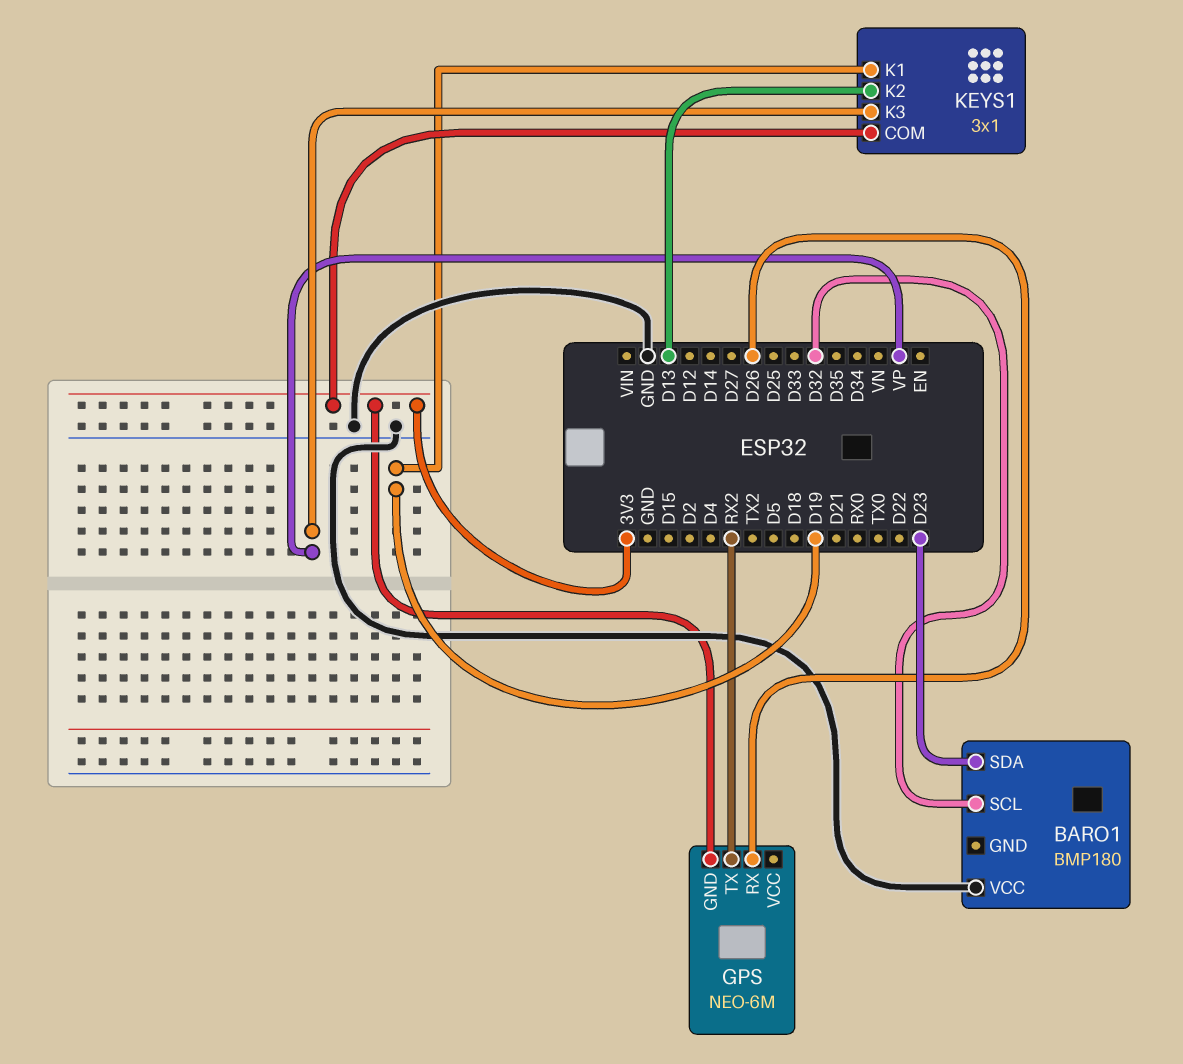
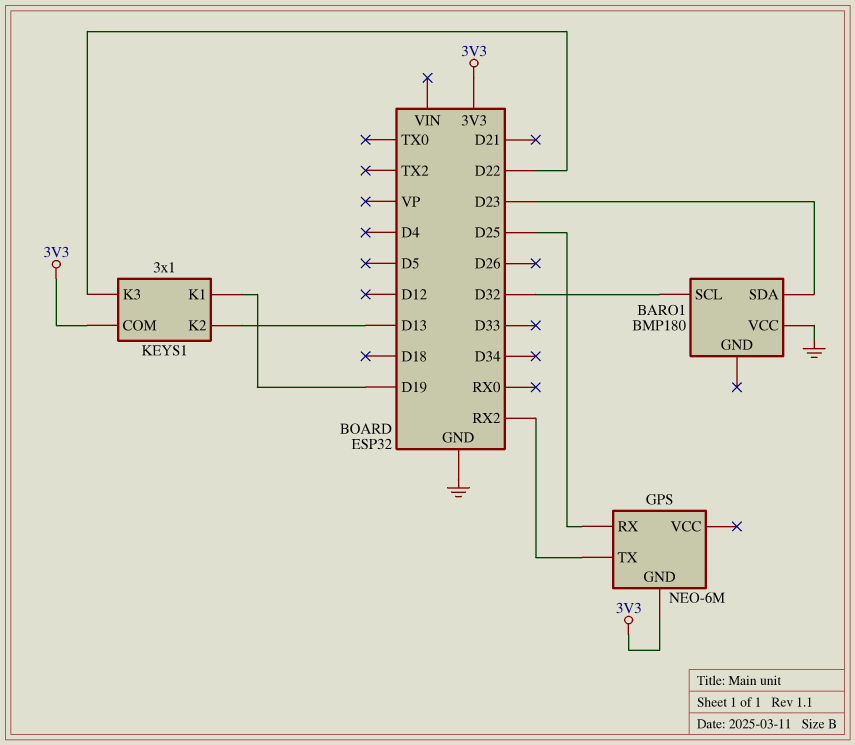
GPS pin RX: D26 -> D25
KEYS1 pin K3: VP -> D22

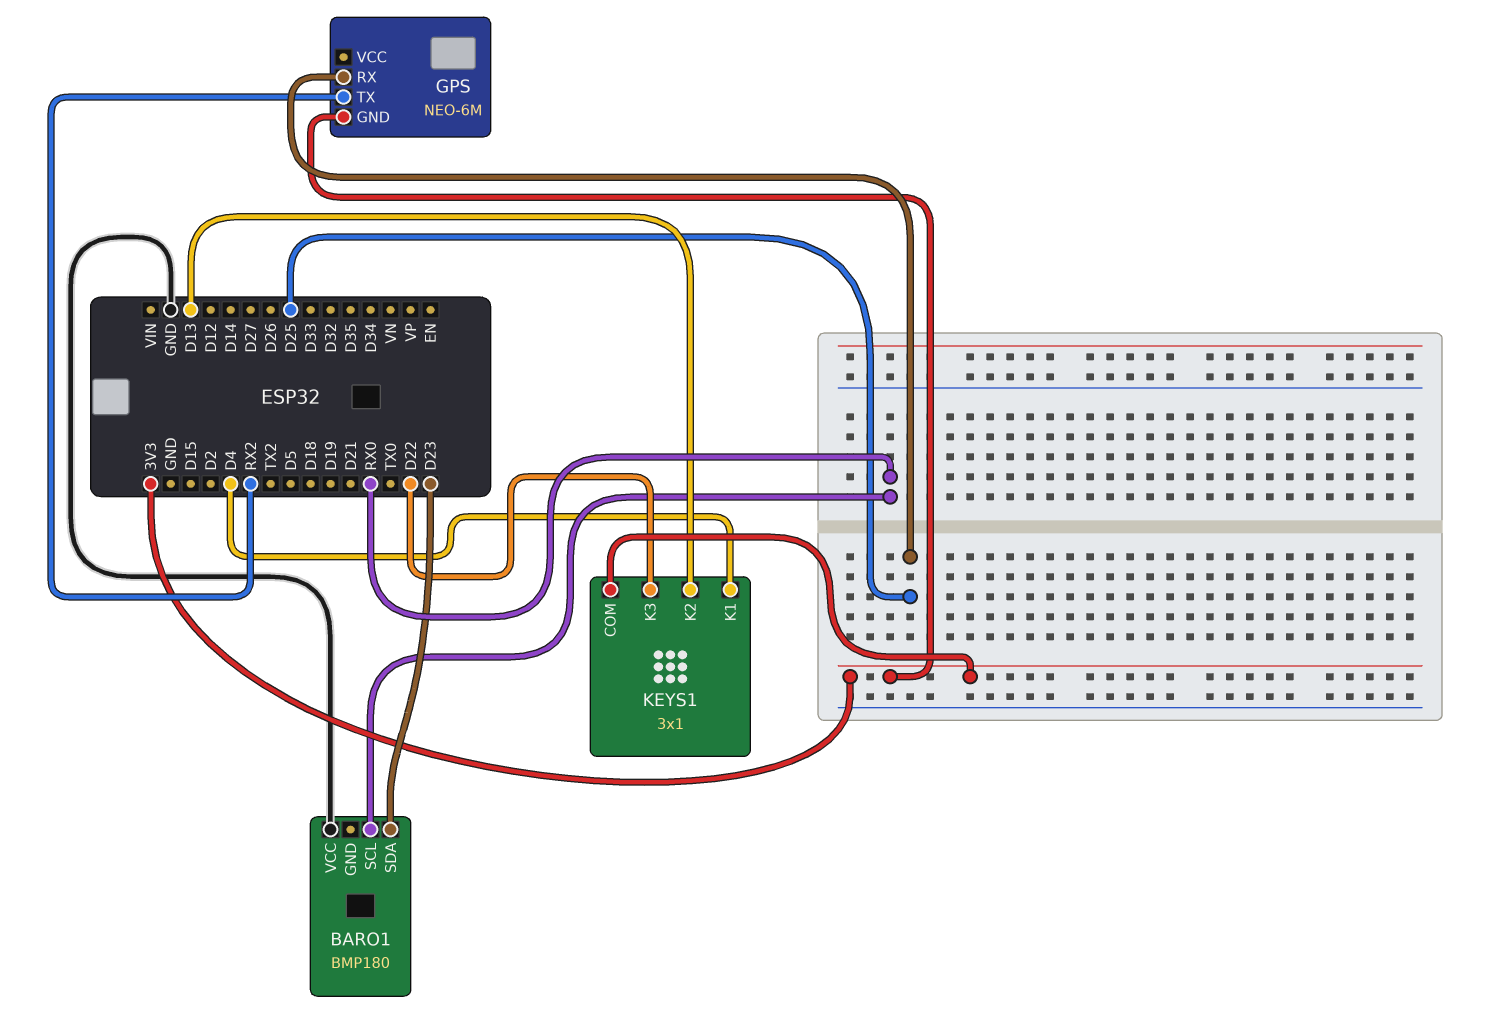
BARO1 pin SCL: D32 -> RX0
KEYS1 pin K1: D19 -> D4

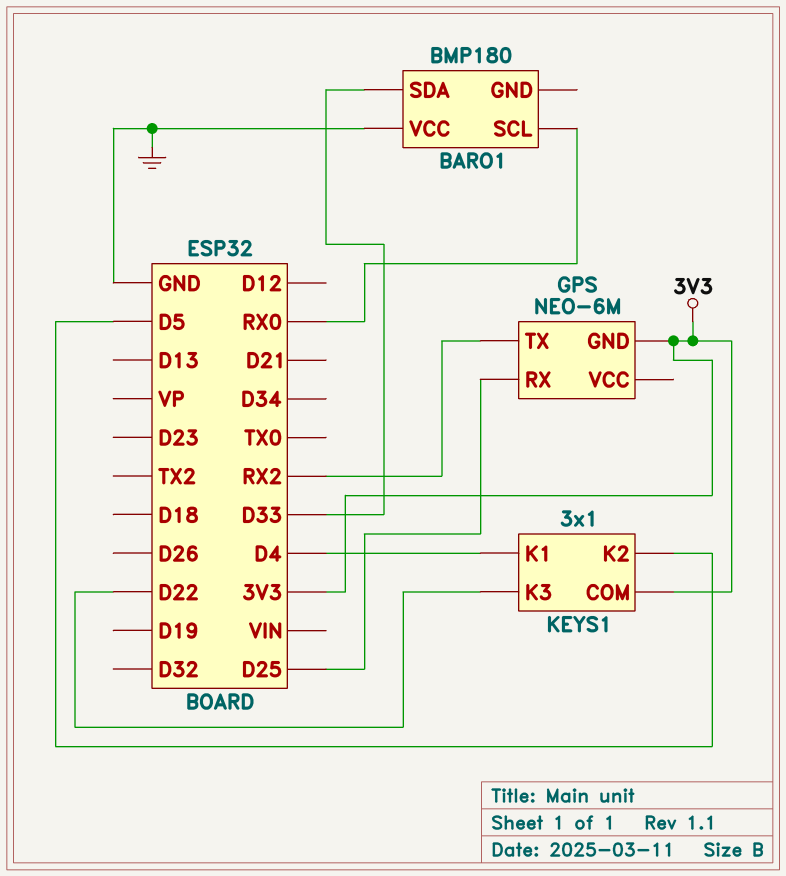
BARO1 pin SDA: D23 -> D33
KEYS1 pin K2: D13 -> D5

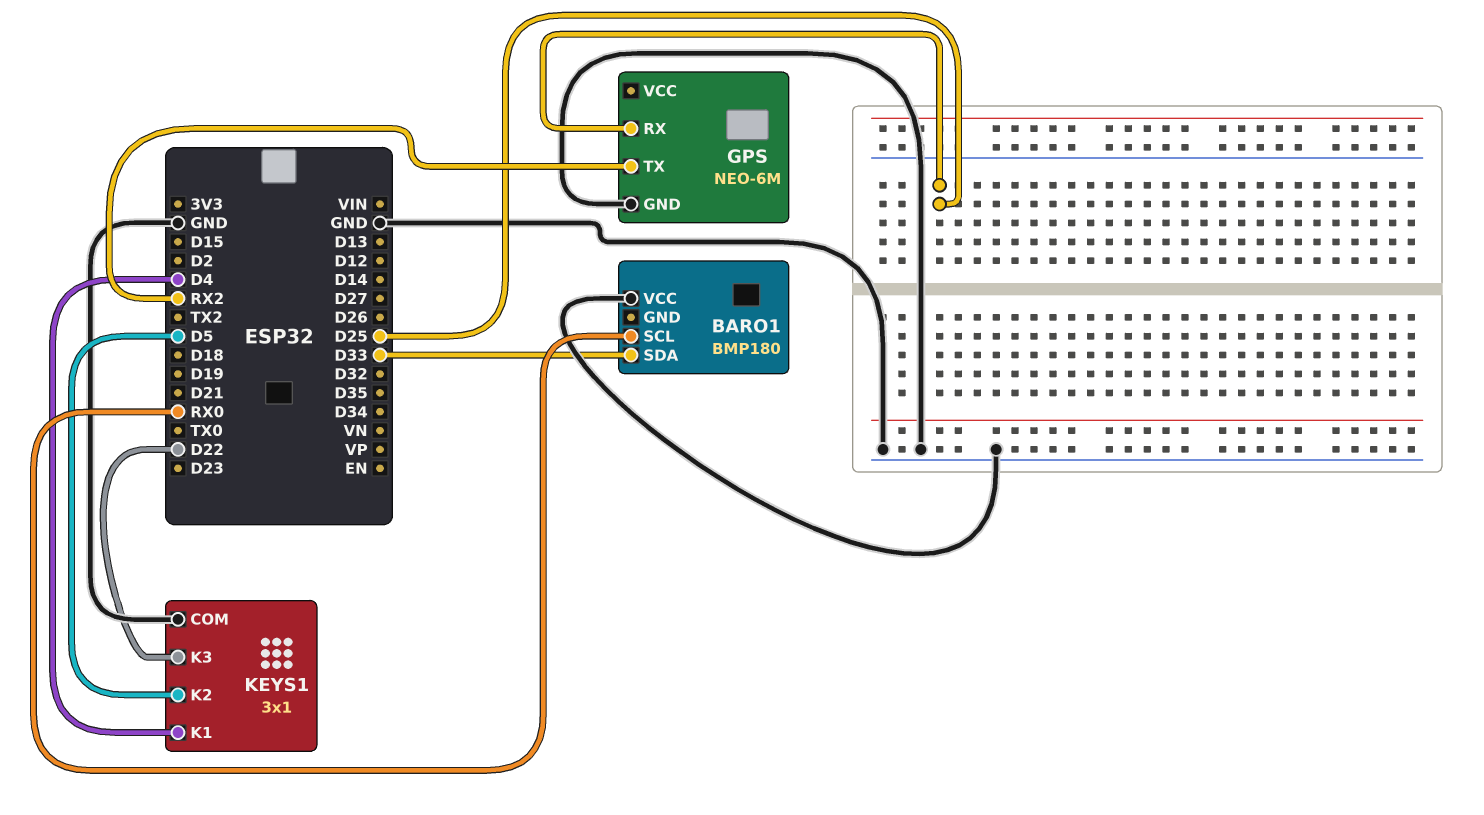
GPS pin GND: 3V3 -> GND
KEYS1 pin COM: 3V3 -> GND

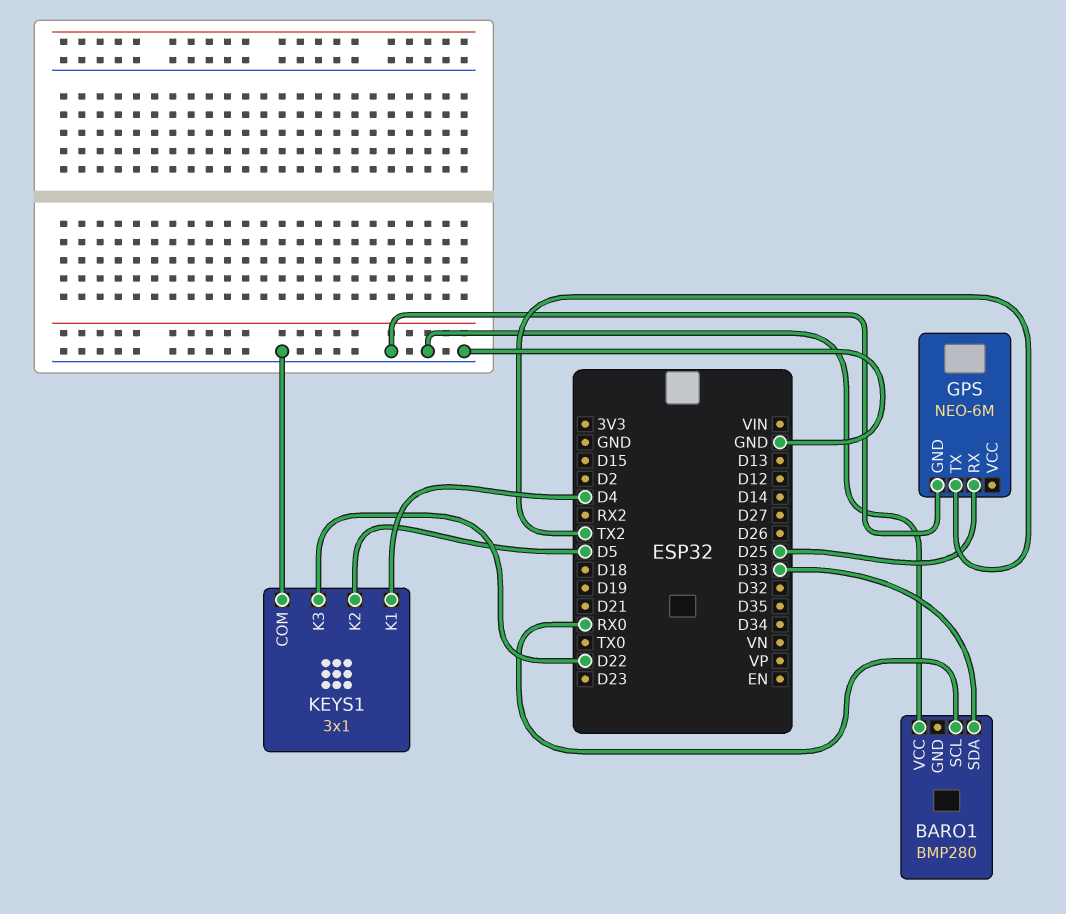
BARO1: BMP180 -> BMP280
GPS pin TX: RX2 -> TX2

